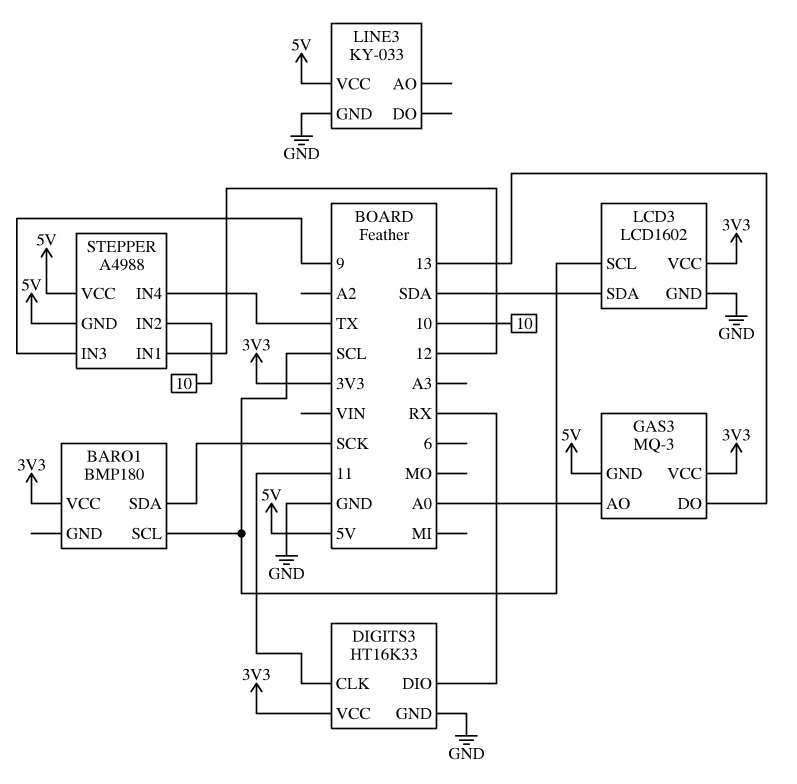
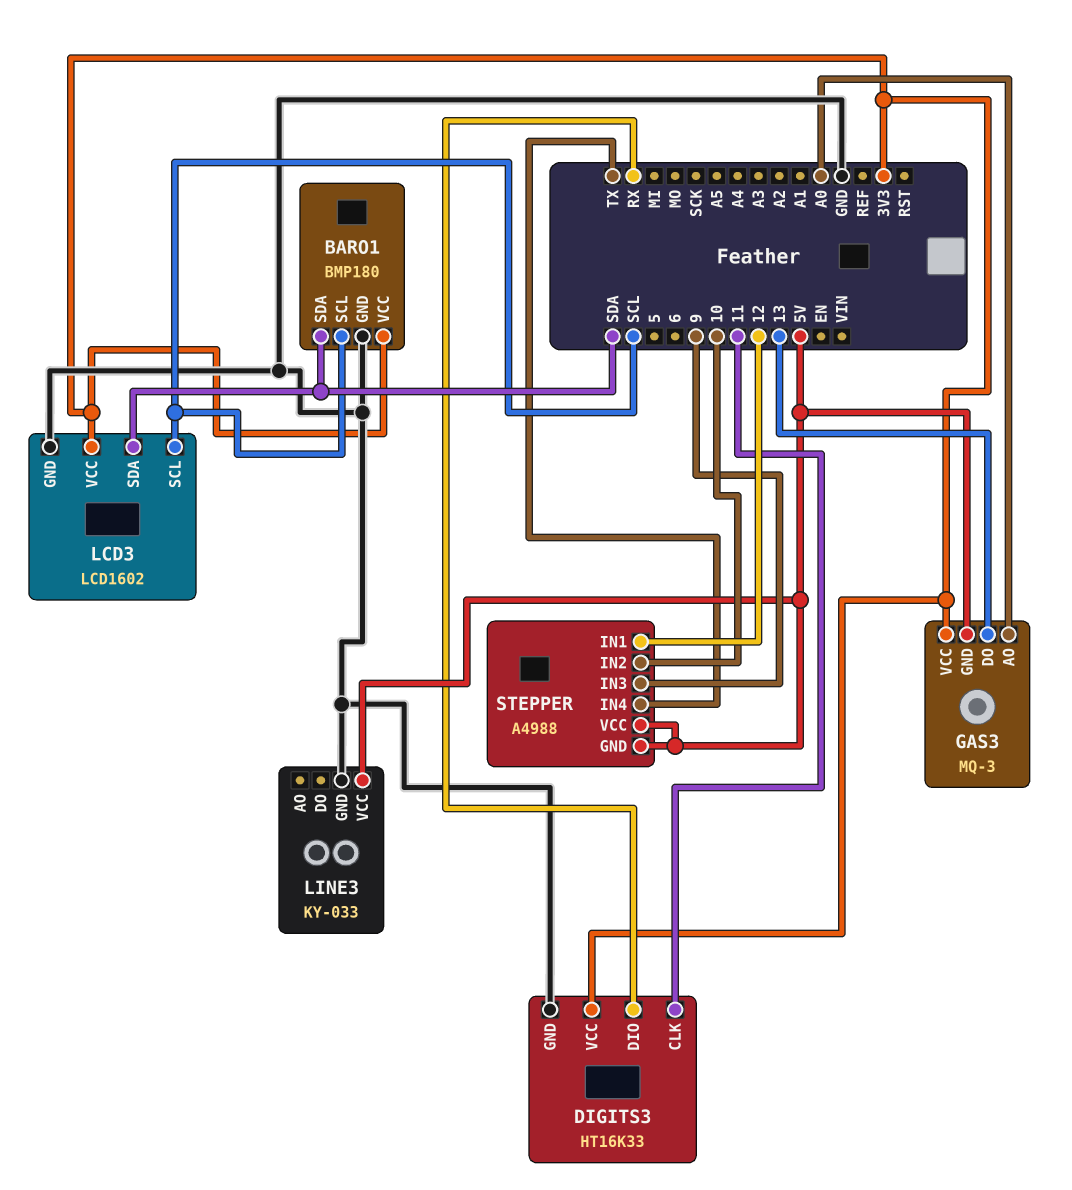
BARO1 pin GND: none -> GND
BARO1 pin SDA: SCK -> SDA

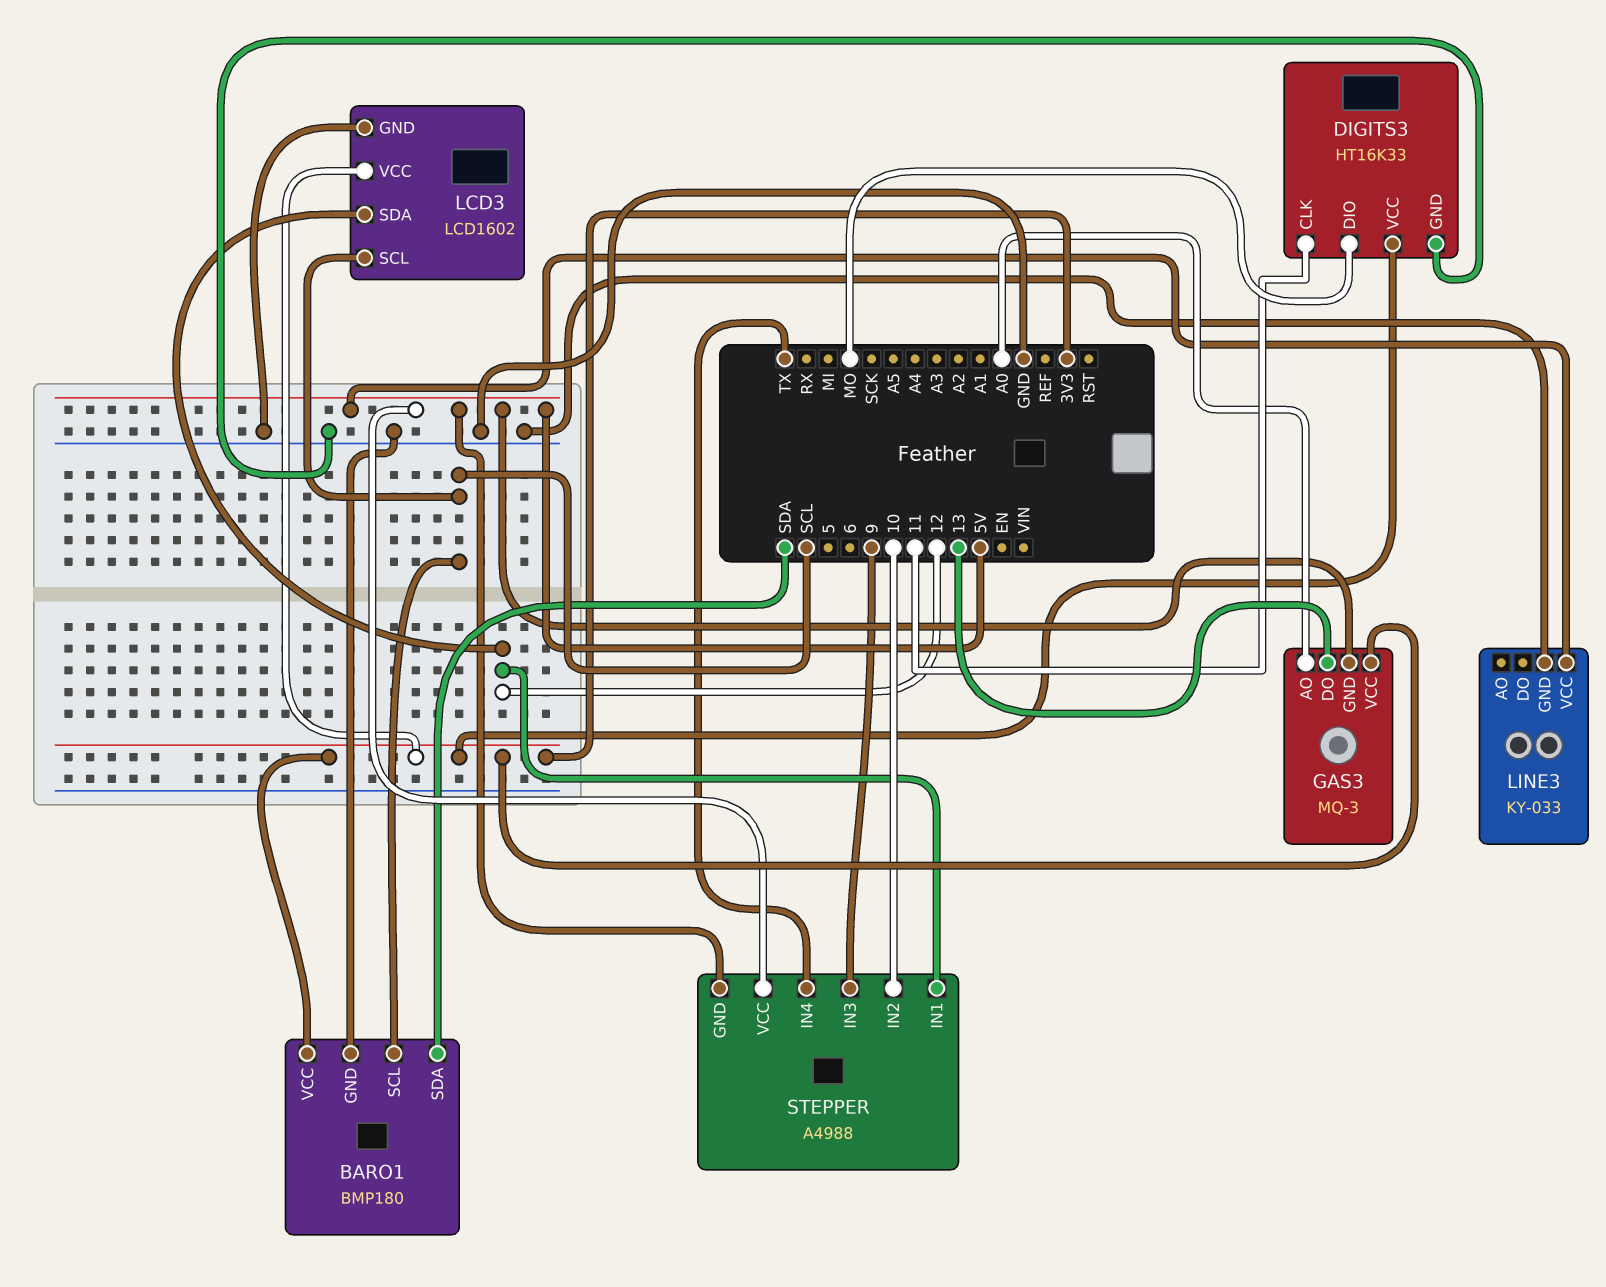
DIGITS3 pin DIO: RX -> MO
LCD3 pin SDA: SDA -> 12

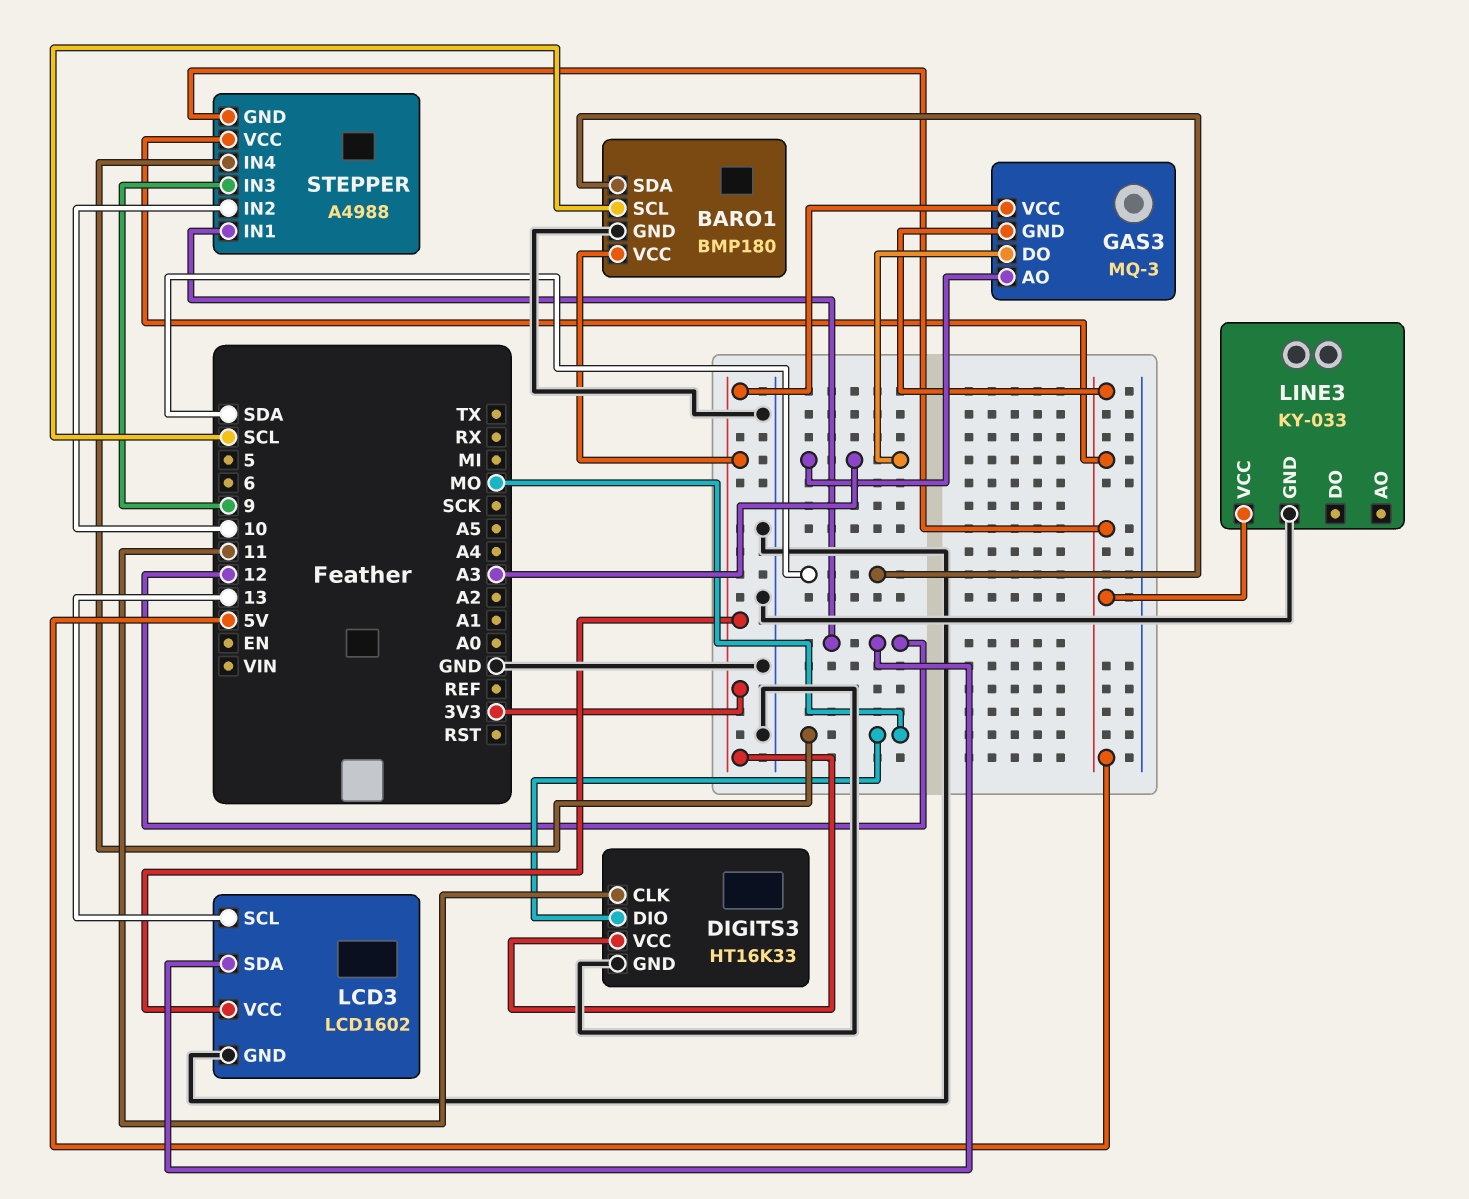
GAS3 pin AO: A0 -> A3
GAS3 pin DO: 13 -> A3
LCD3 pin SCL: SCL -> 13
STEPPER pin IN4: TX -> MO

